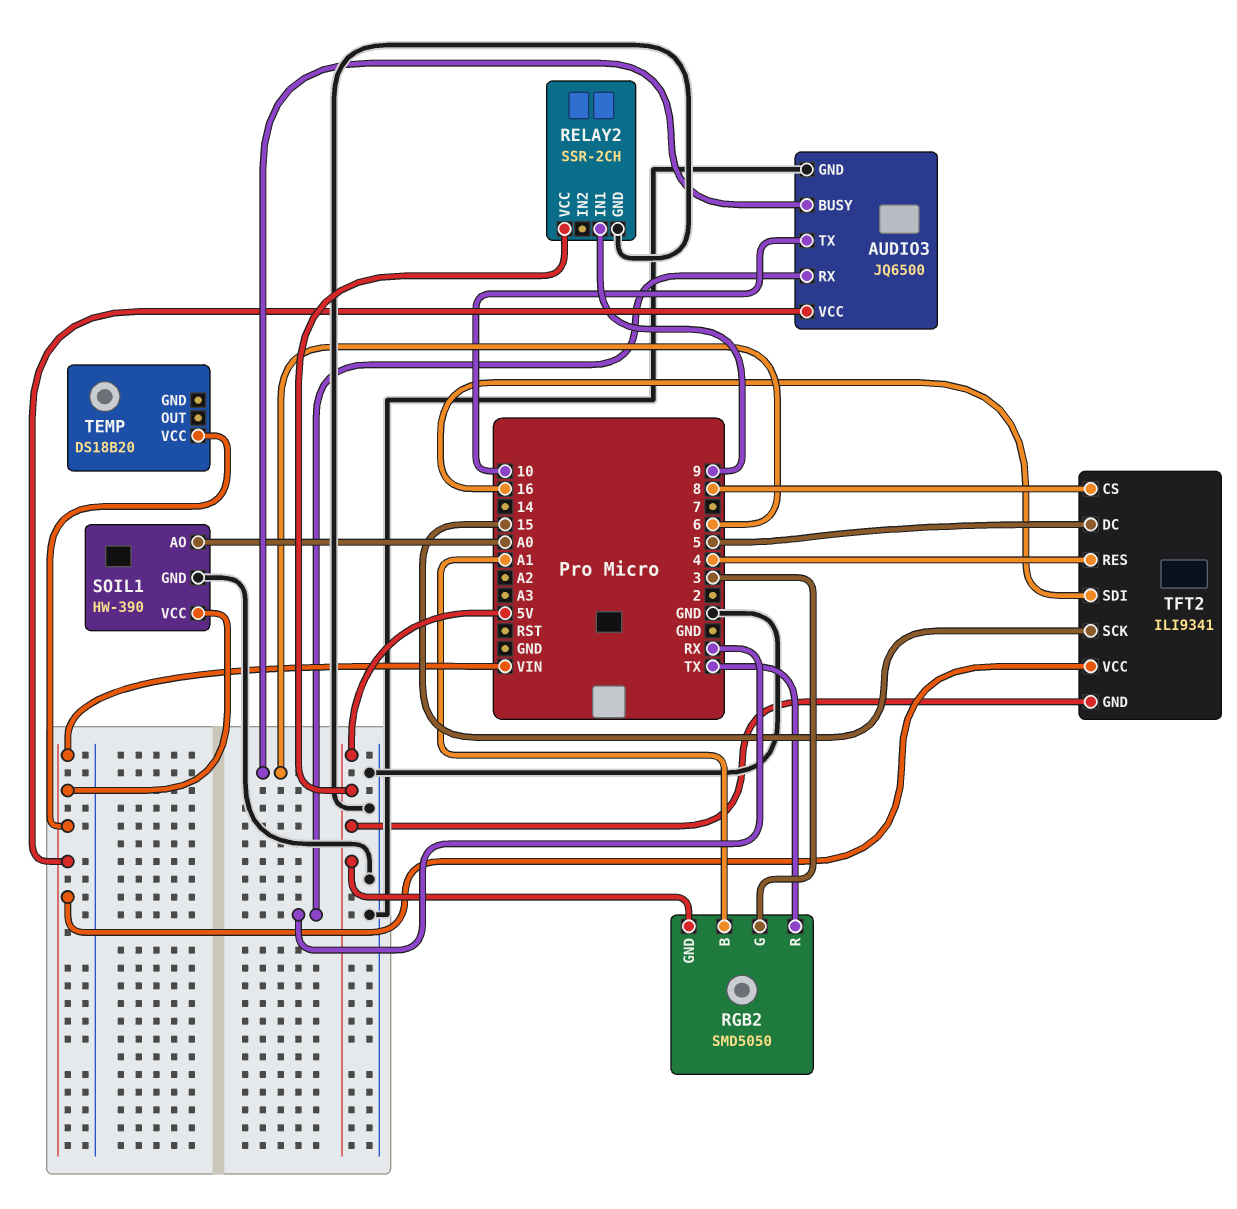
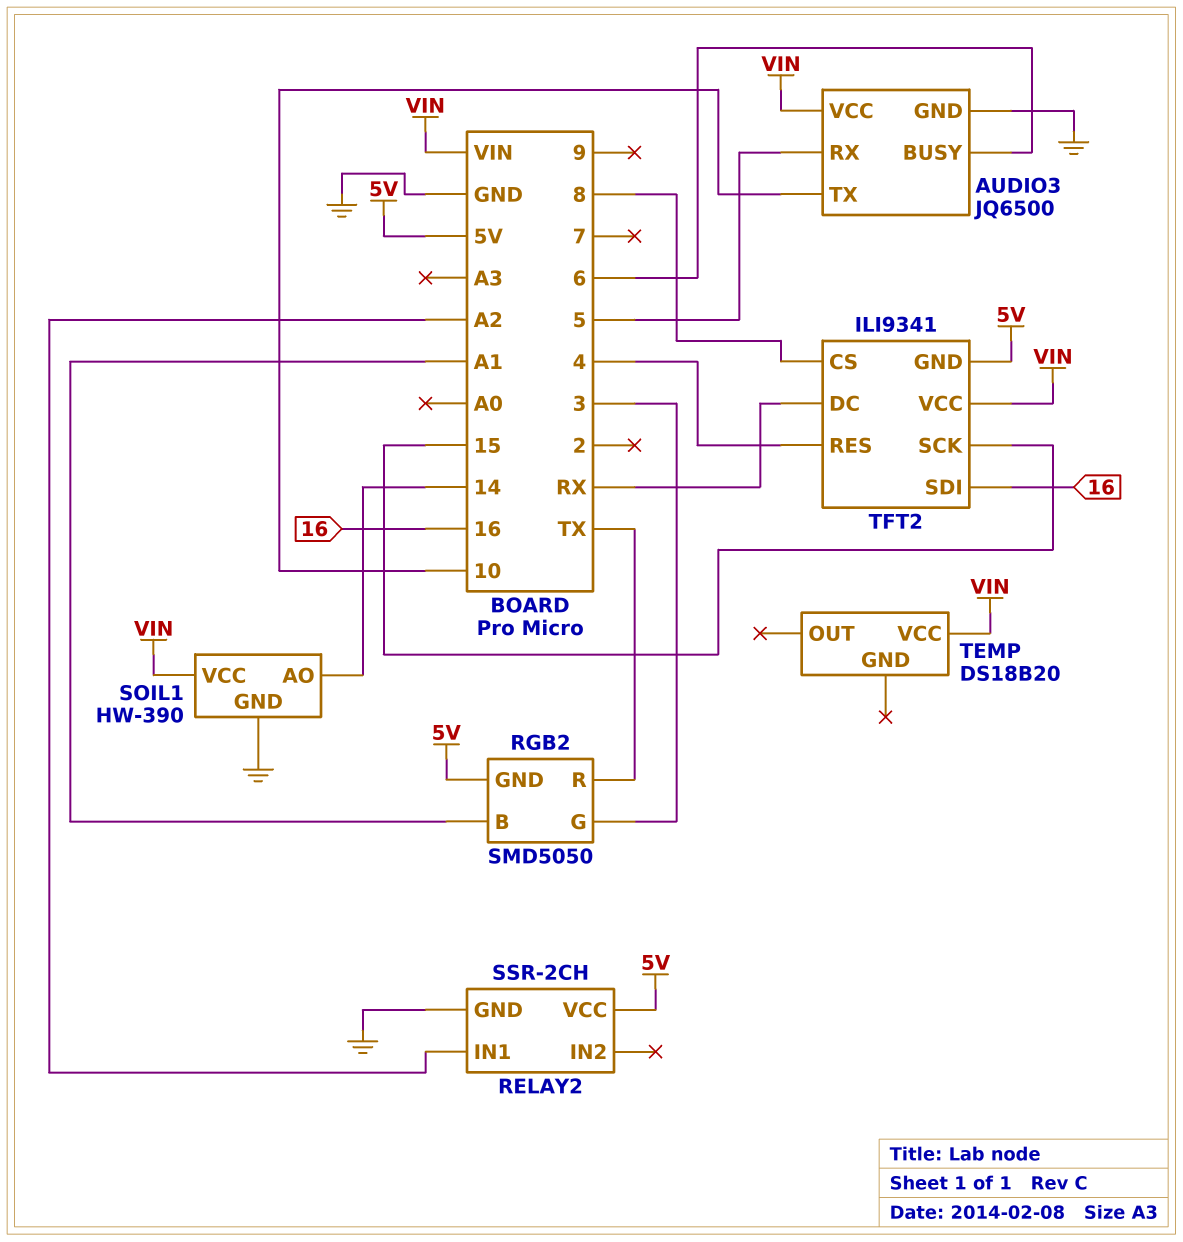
AUDIO3 pin RX: RX -> 5
RELAY2 pin IN1: 9 -> A2
SOIL1 pin AO: A0 -> 14
TFT2 pin DC: 5 -> RX

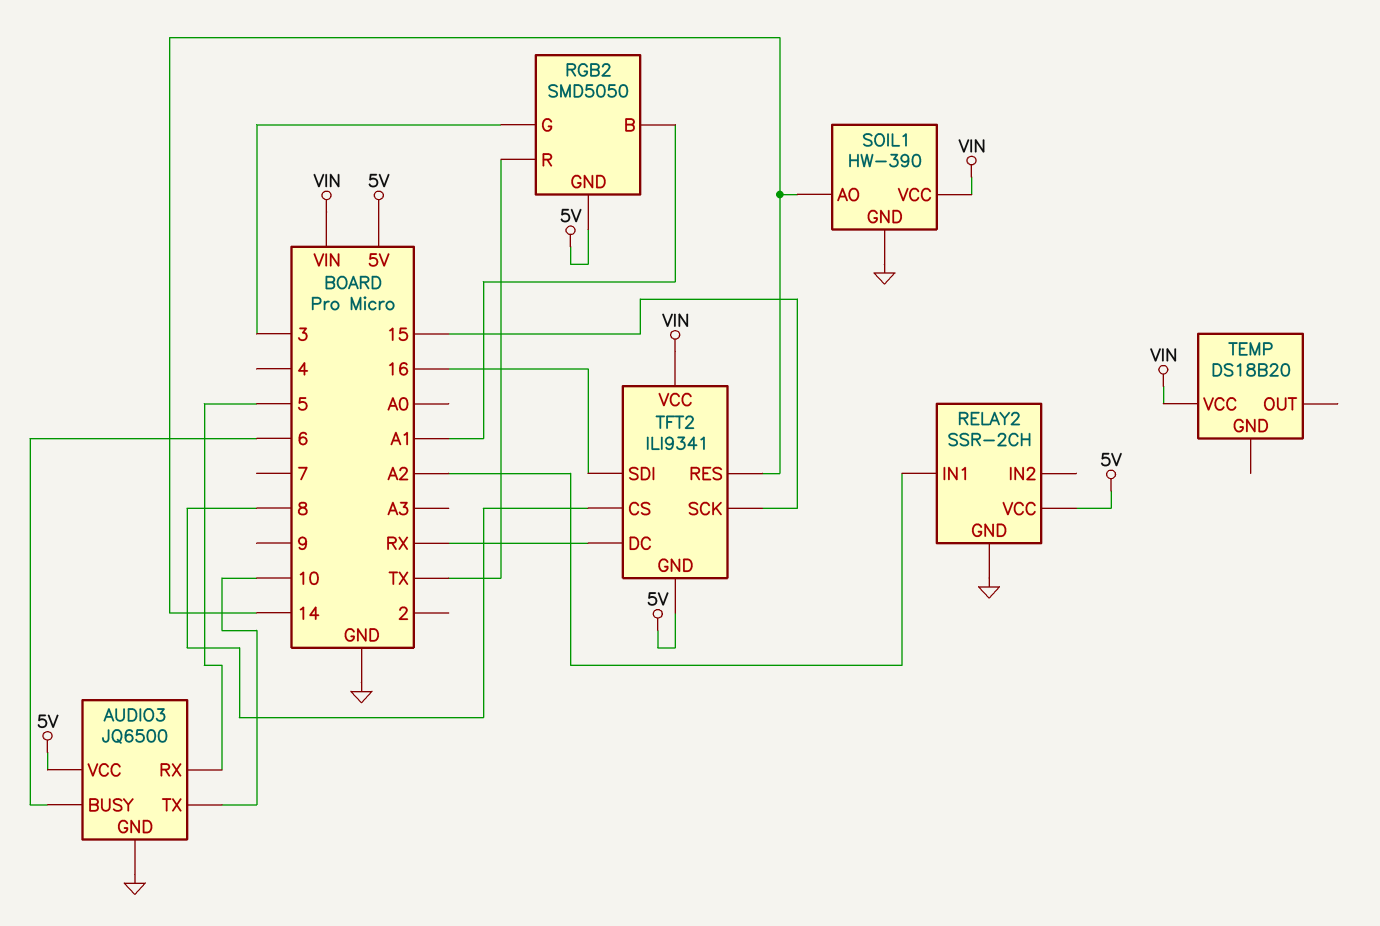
AUDIO3 pin VCC: VIN -> 5V
TFT2 pin RES: 4 -> 14

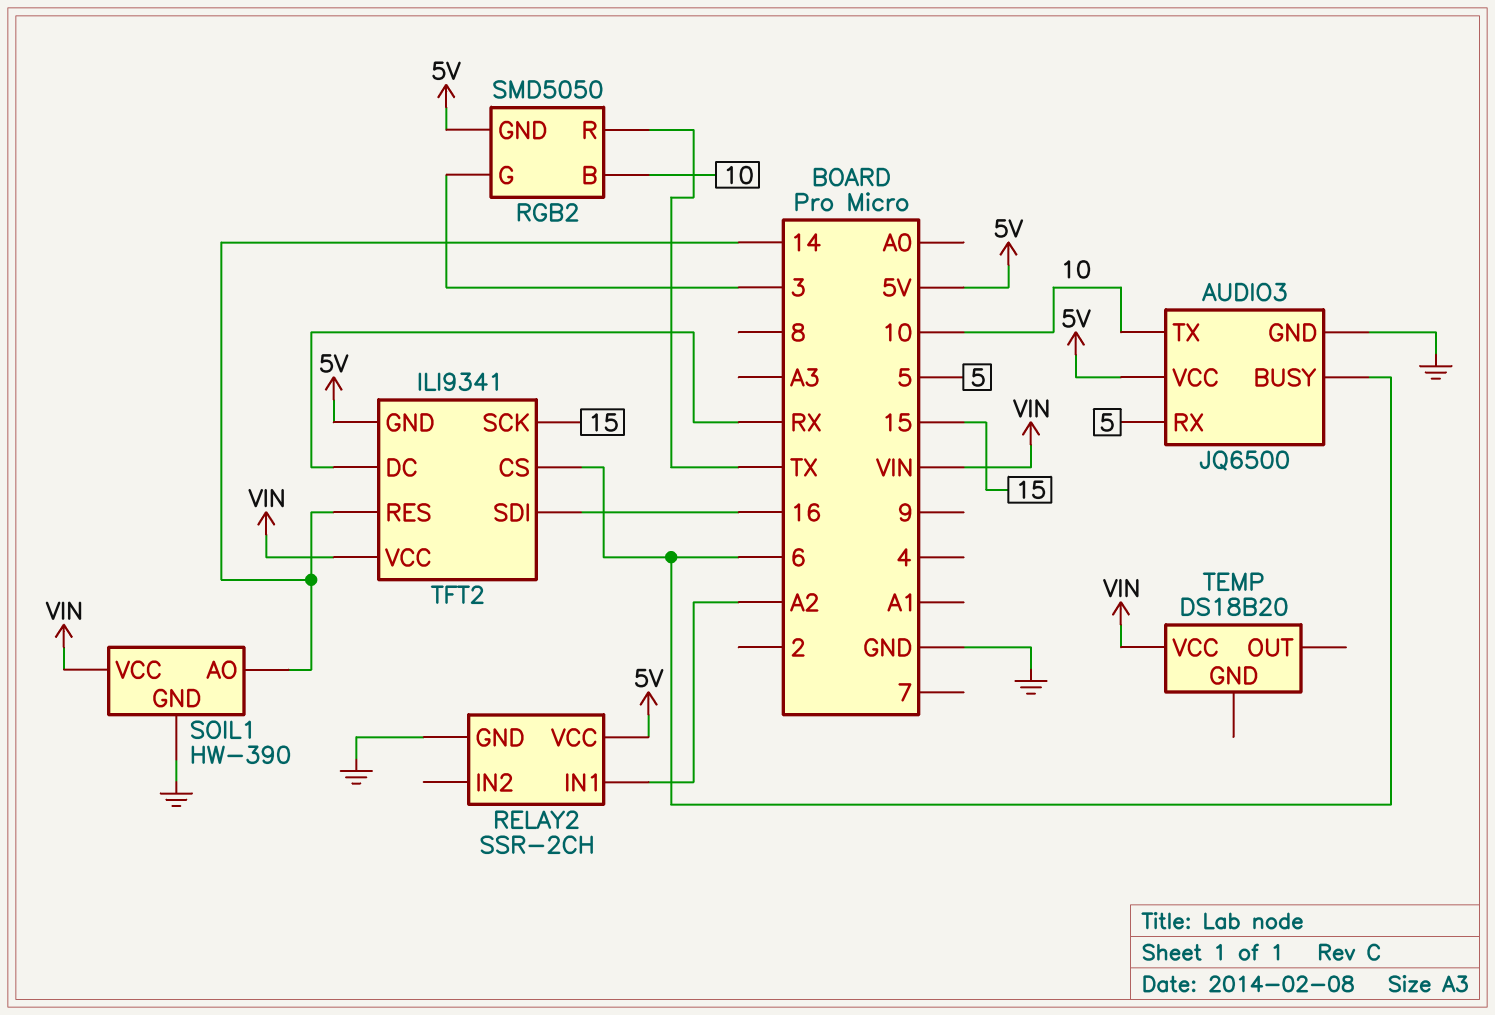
RGB2 pin B: A1 -> 10
TFT2 pin CS: 8 -> 6

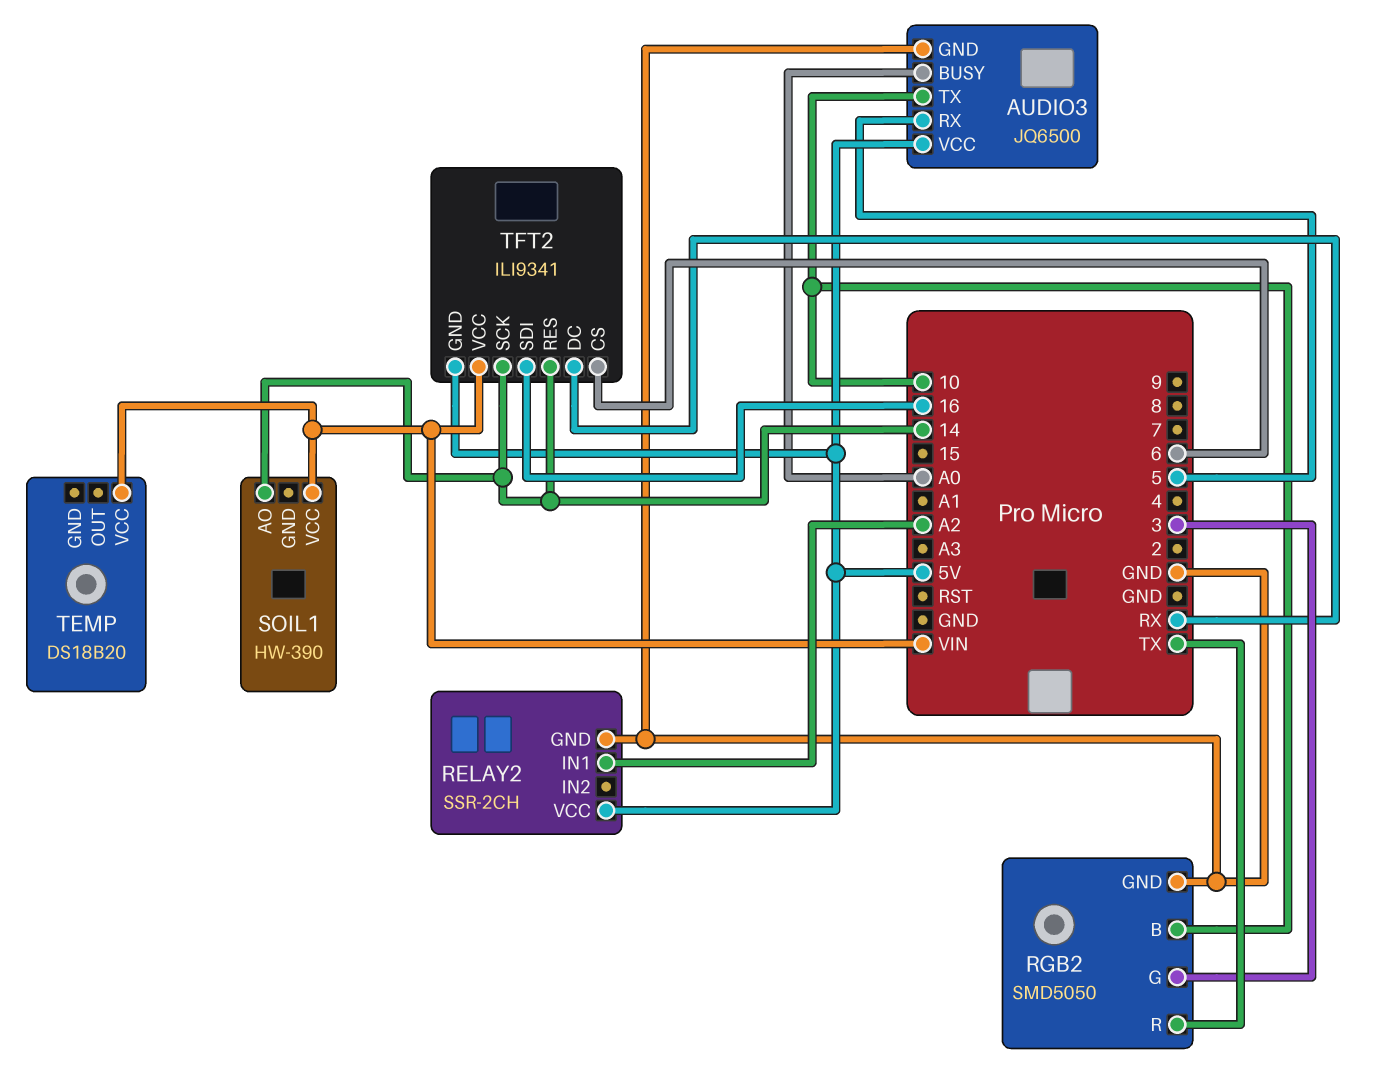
AUDIO3 pin BUSY: 6 -> A0
RGB2 pin GND: 5V -> GND
SOIL1 pin GND: GND -> none
TFT2 pin SCK: 15 -> 14

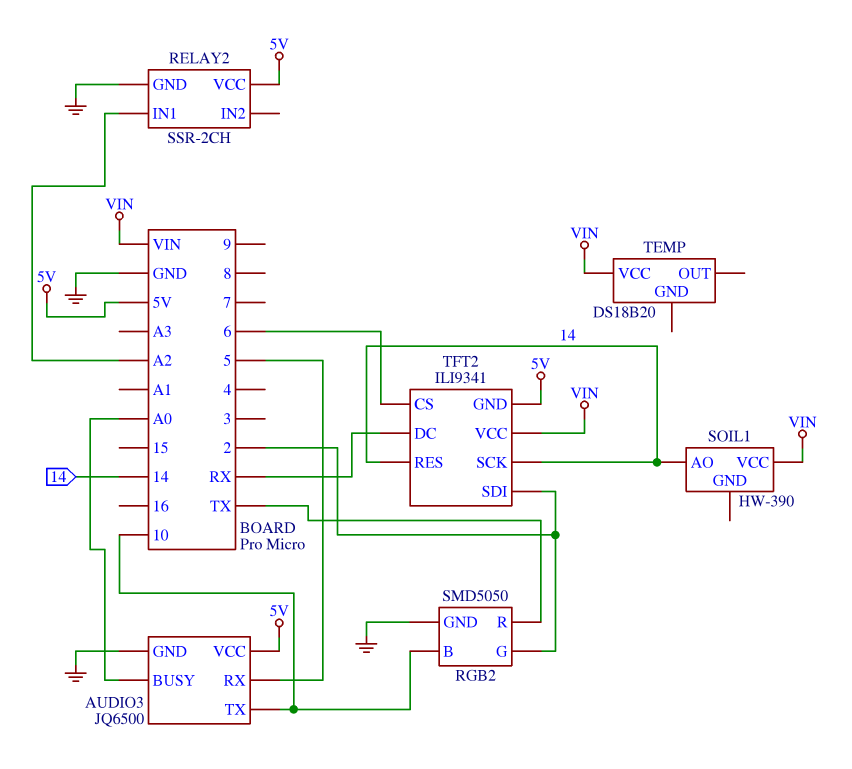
RGB2 pin G: 3 -> 2
TFT2 pin SDI: 16 -> 2

